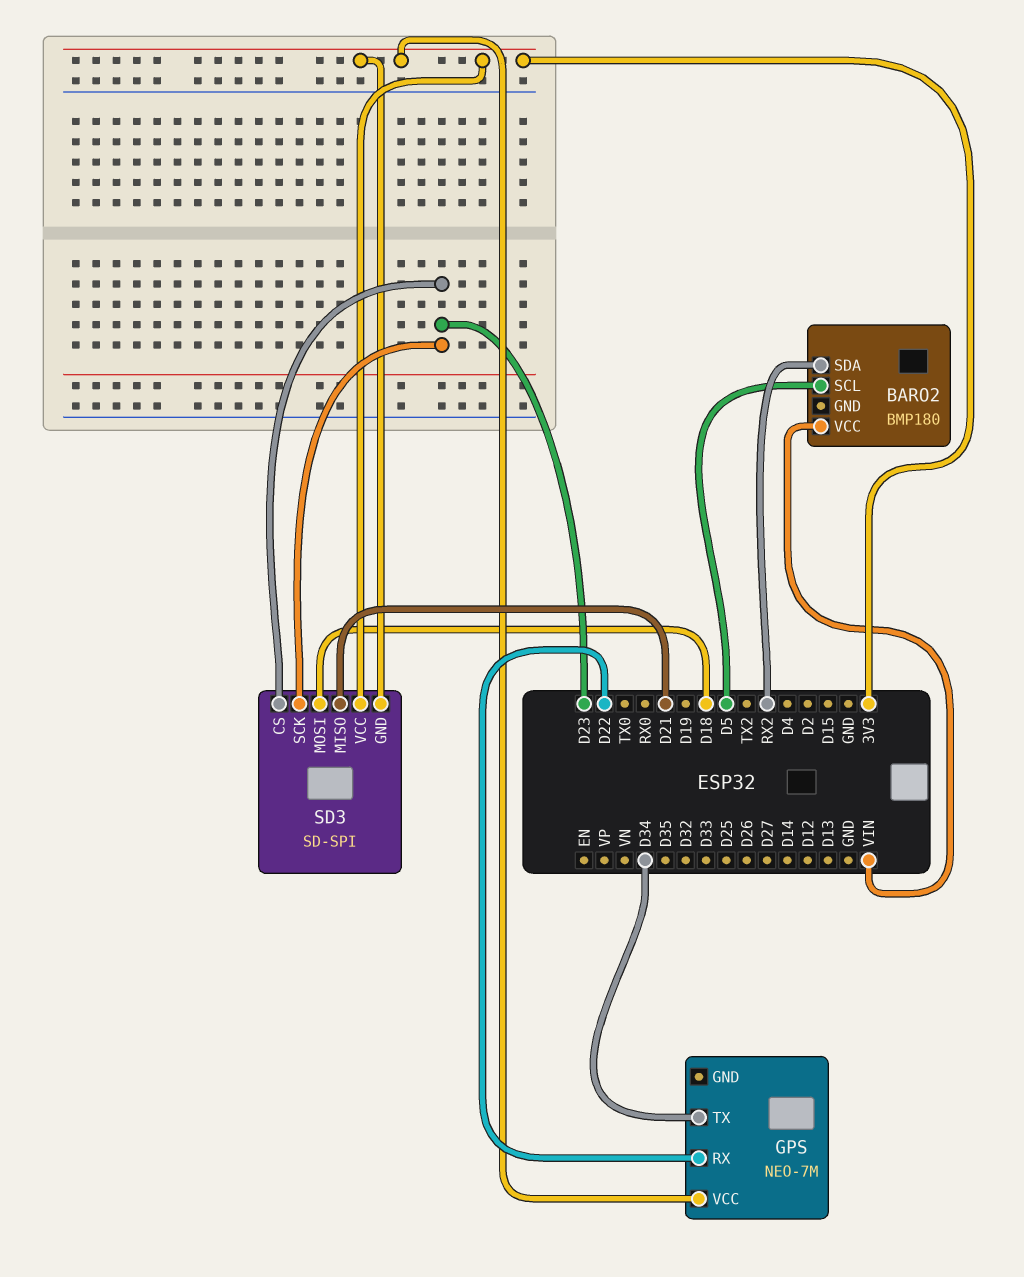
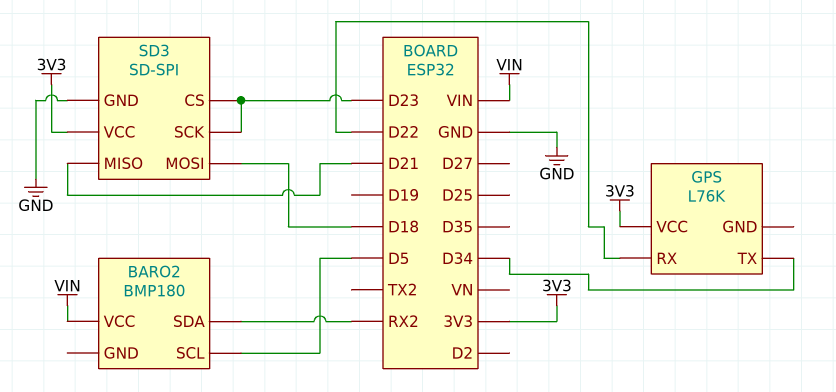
GPS: NEO-7M -> L76K
SD3 pin GND: 3V3 -> GND

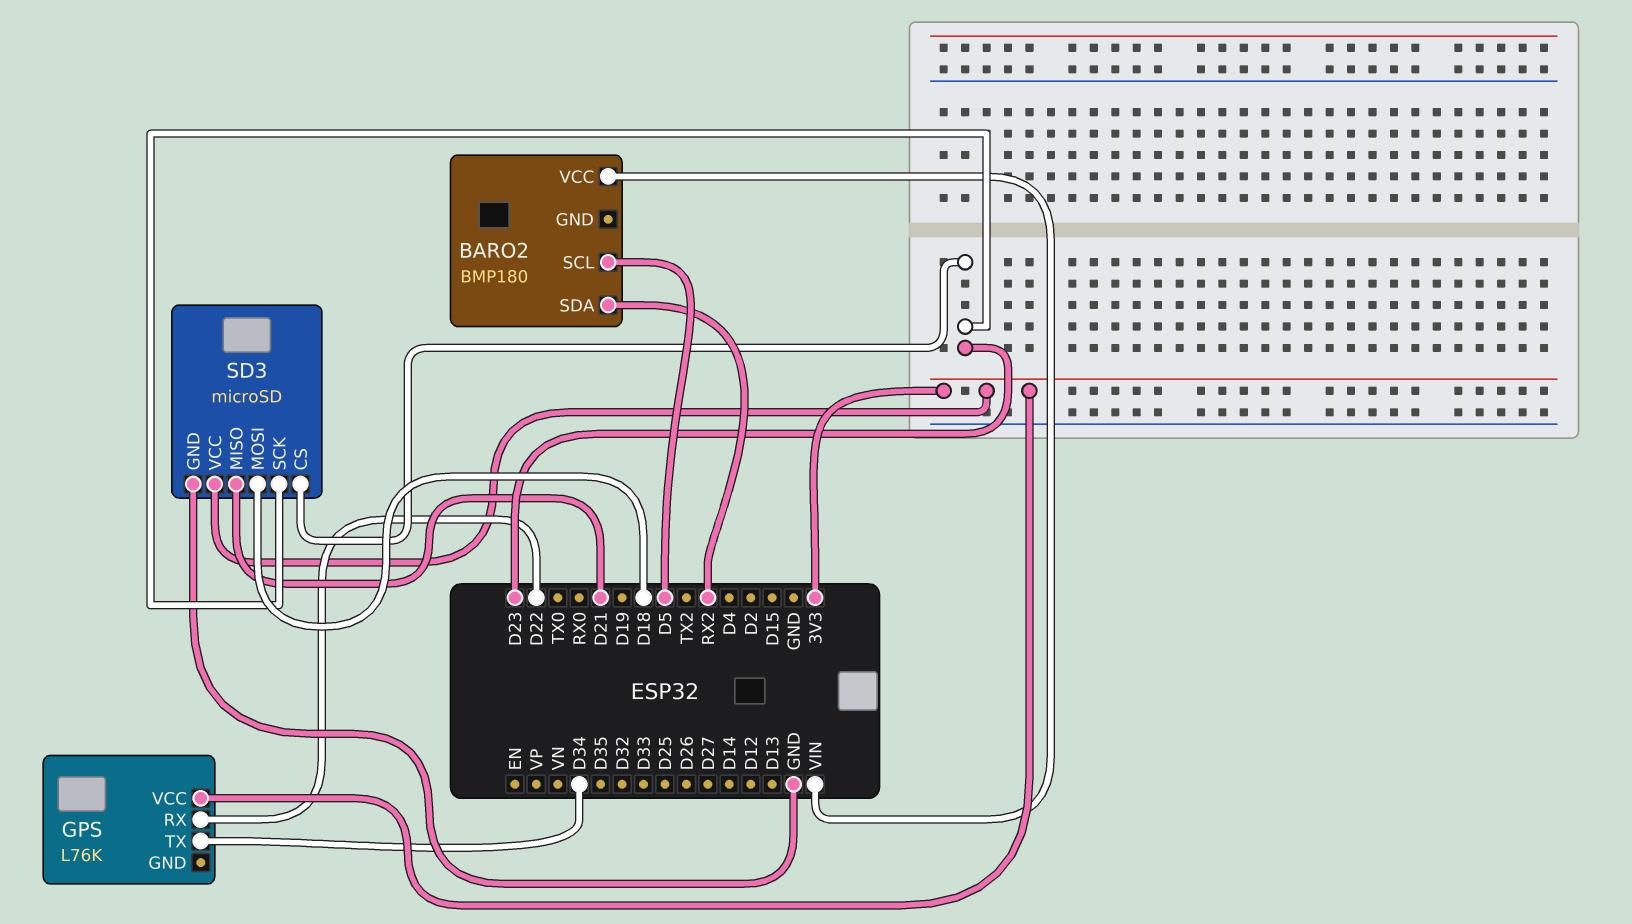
SD3: SD-SPI -> microSD

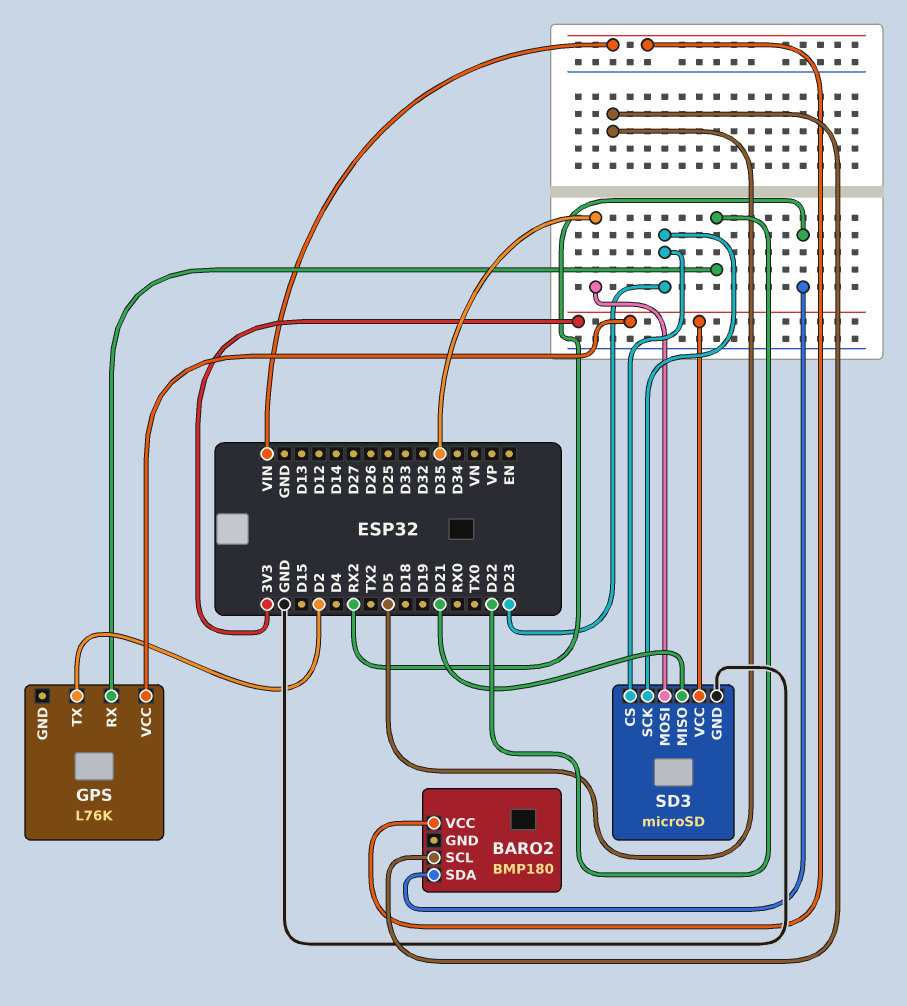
GPS pin TX: D34 -> D2
SD3 pin MOSI: D18 -> D35

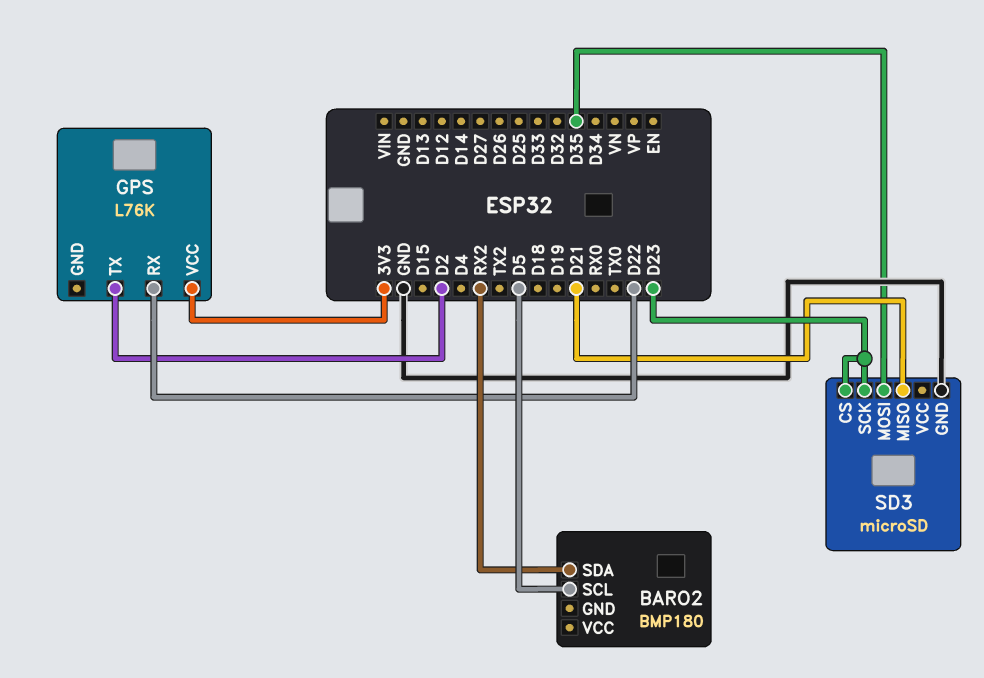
BARO2 pin VCC: VIN -> none
SD3 pin VCC: 3V3 -> none

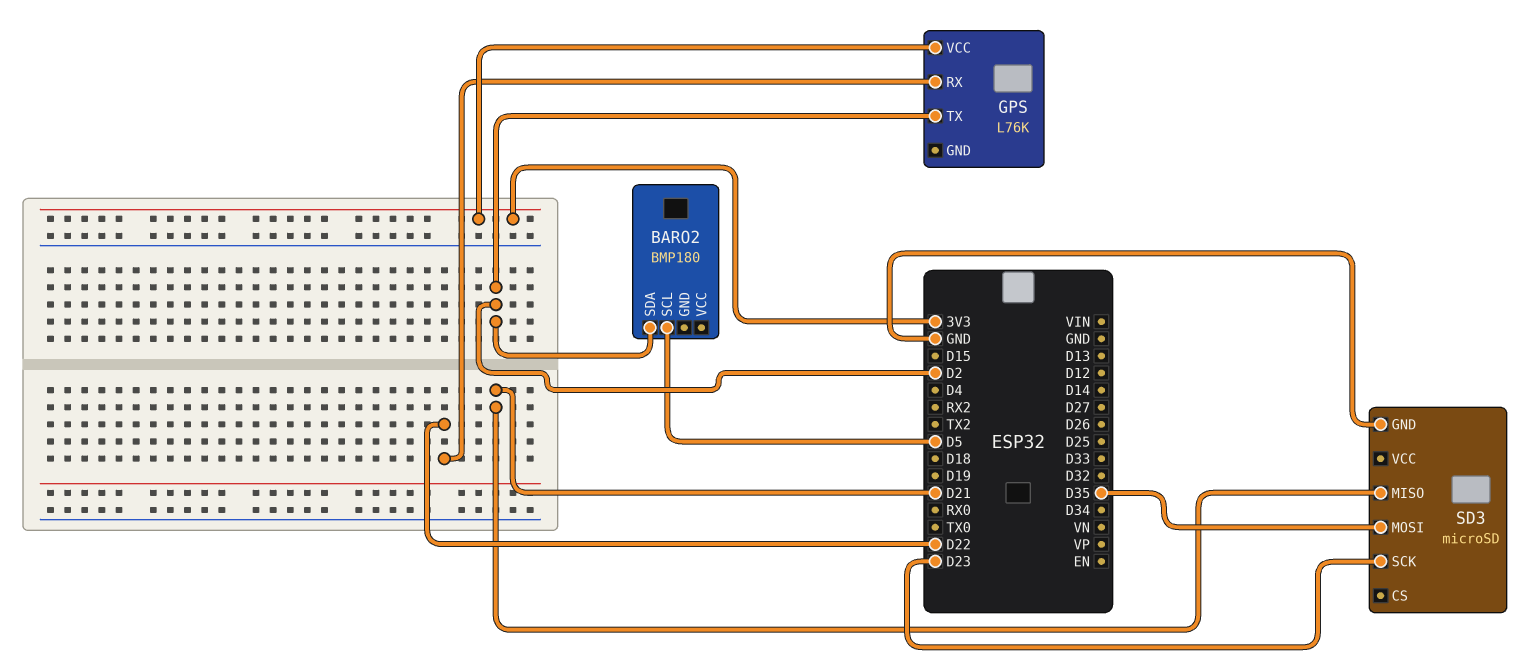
BARO2 pin SDA: RX2 -> D2
SD3 pin CS: D23 -> none

